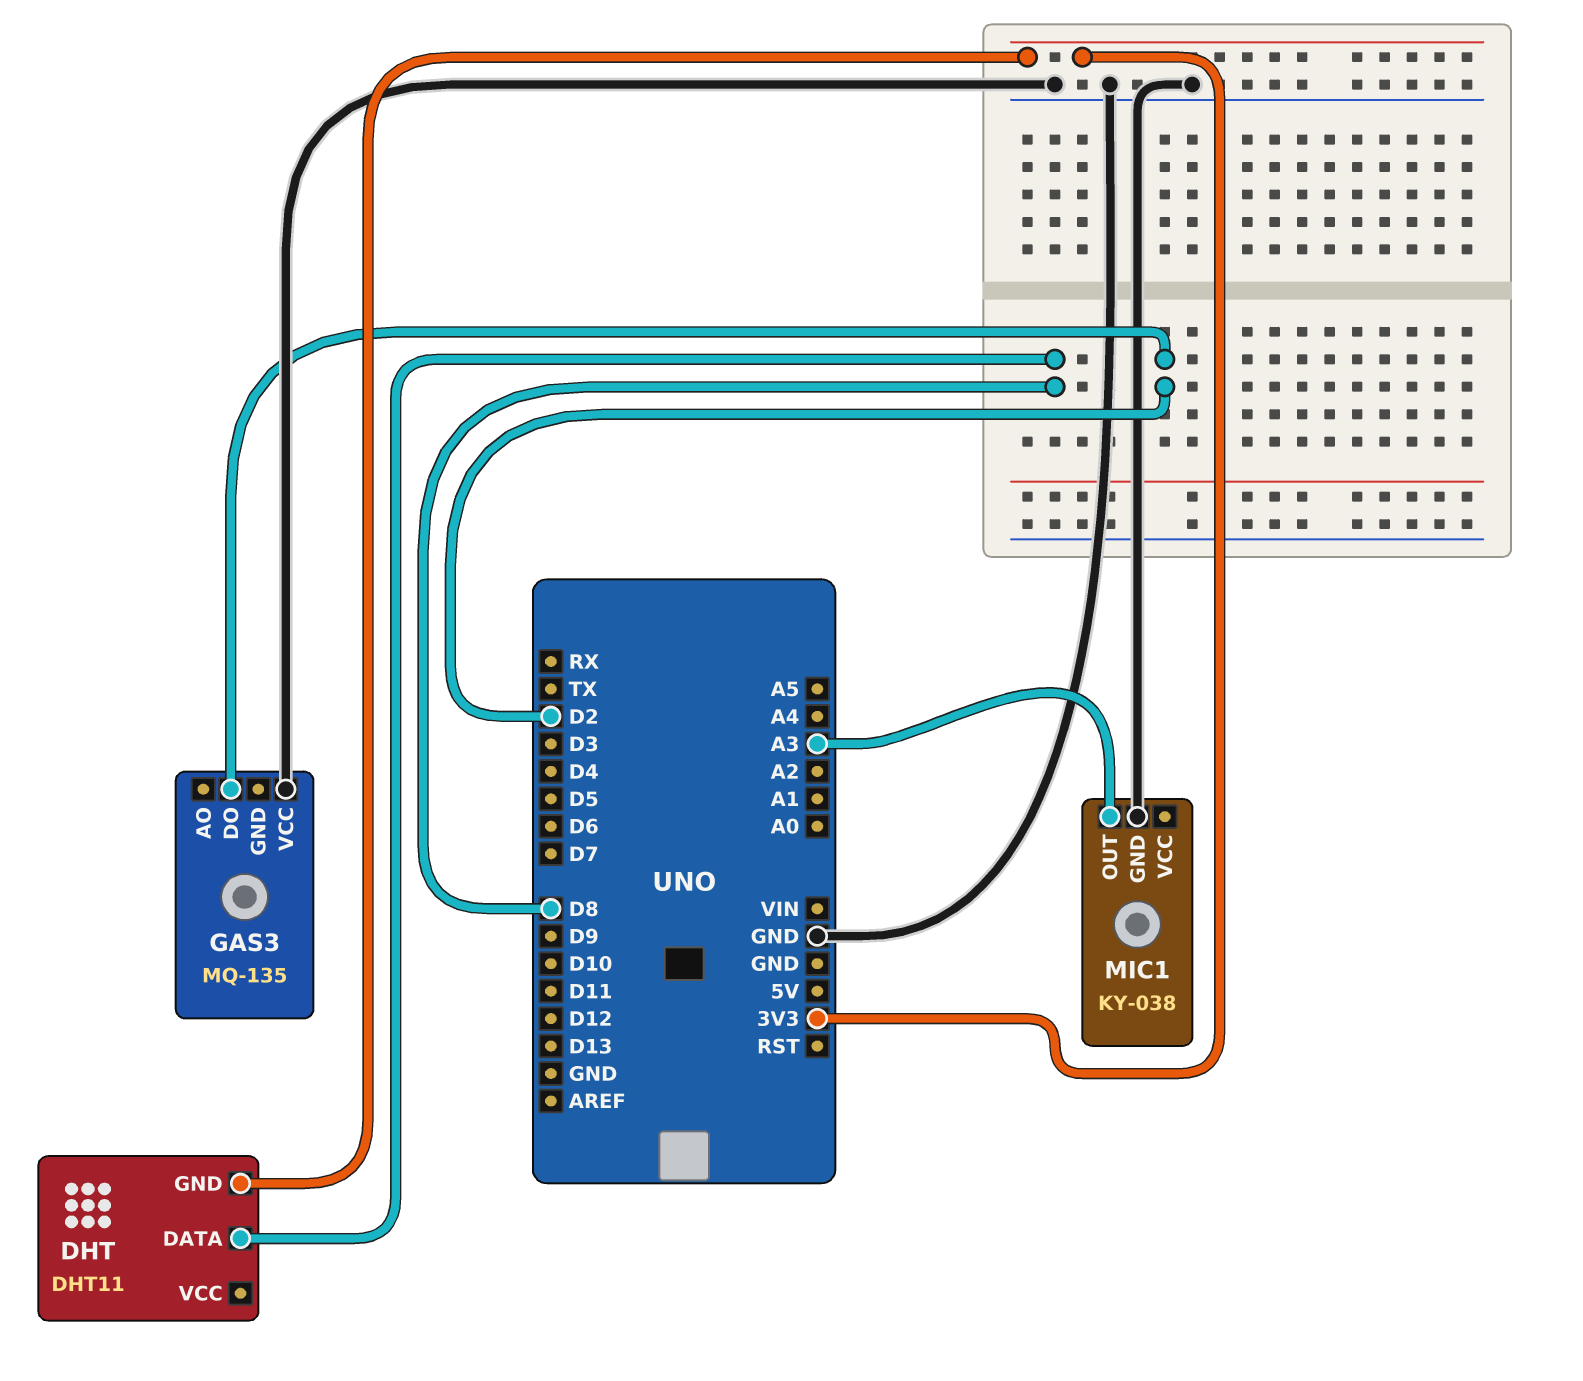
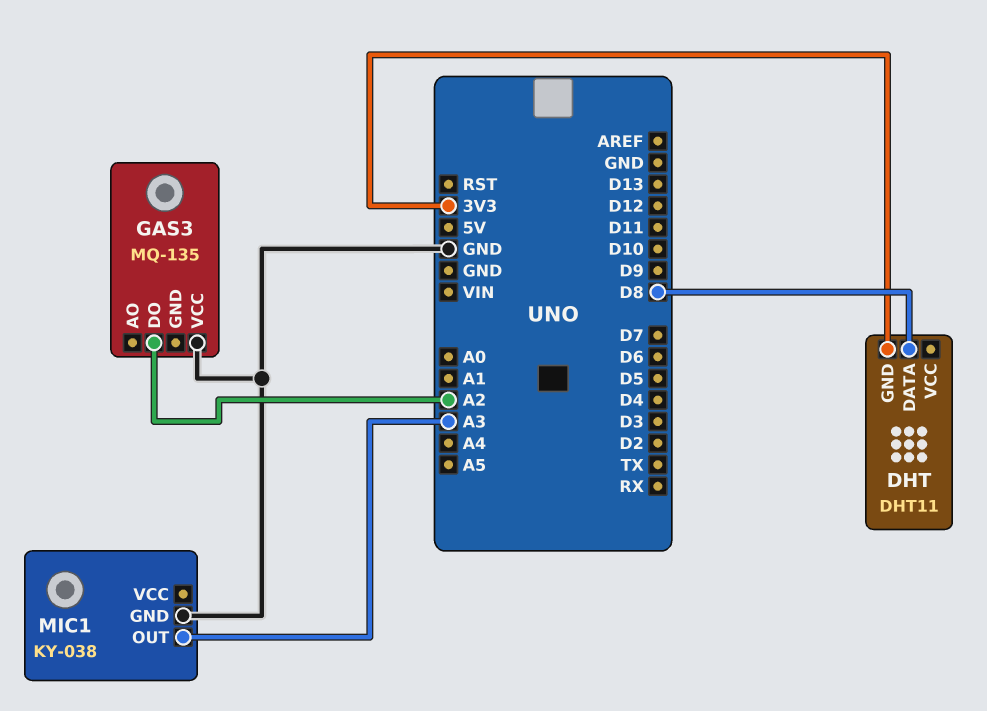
GAS3 pin DO: D2 -> A2

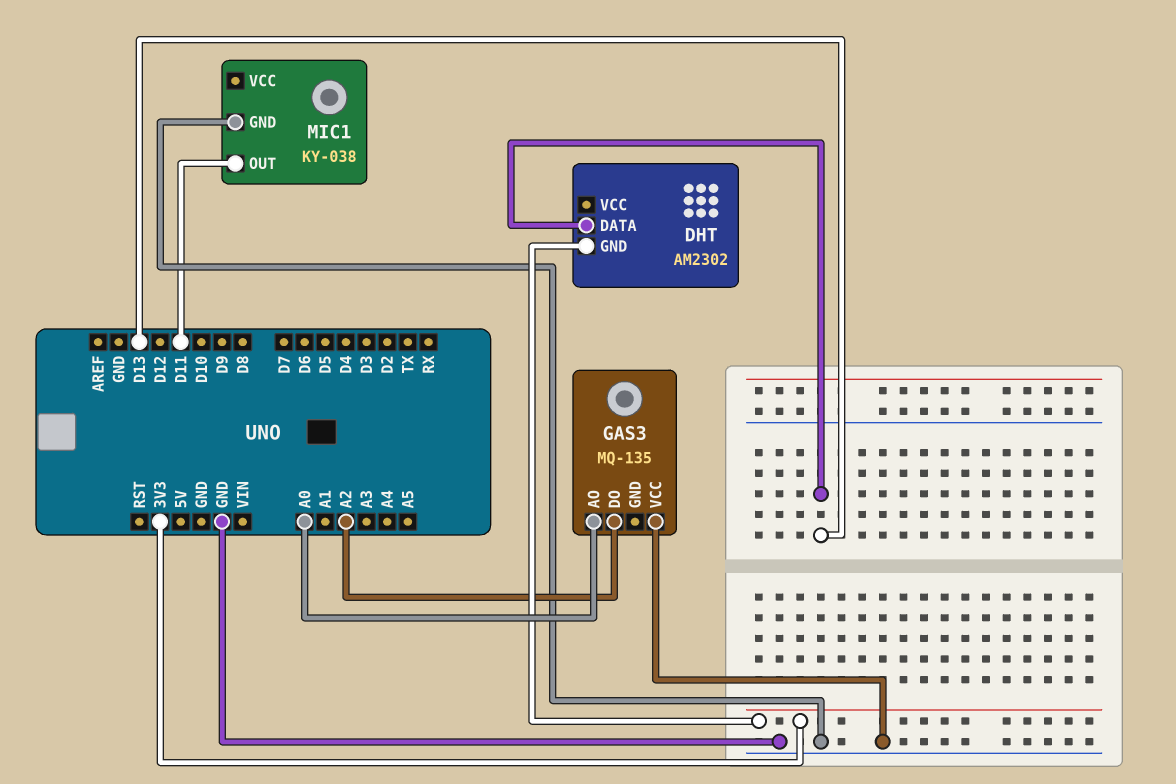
DHT: DHT11 -> AM2302
DHT pin DATA: D8 -> D13
GAS3 pin AO: none -> A0
MIC1 pin OUT: A3 -> D11

